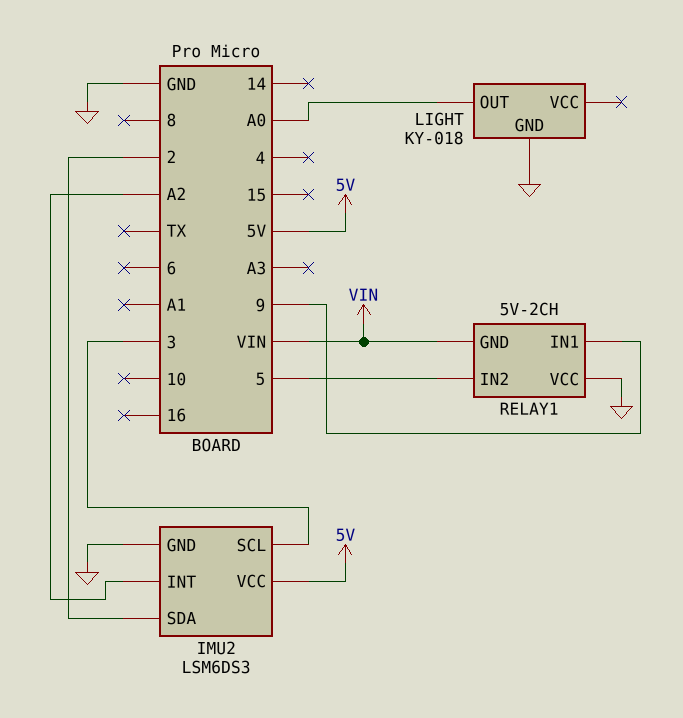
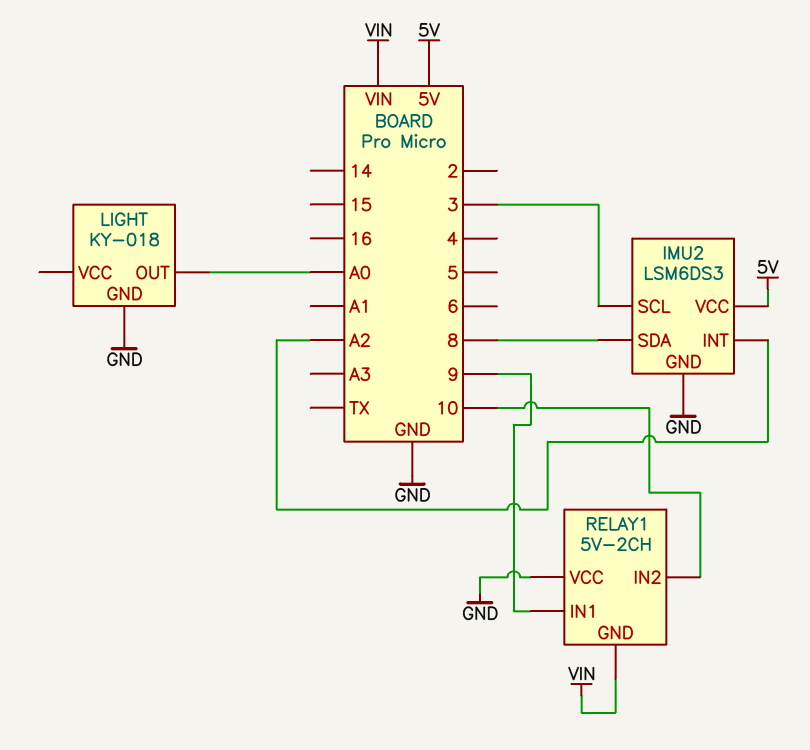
IMU2 pin SDA: 2 -> 8
RELAY1 pin IN2: 5 -> 10

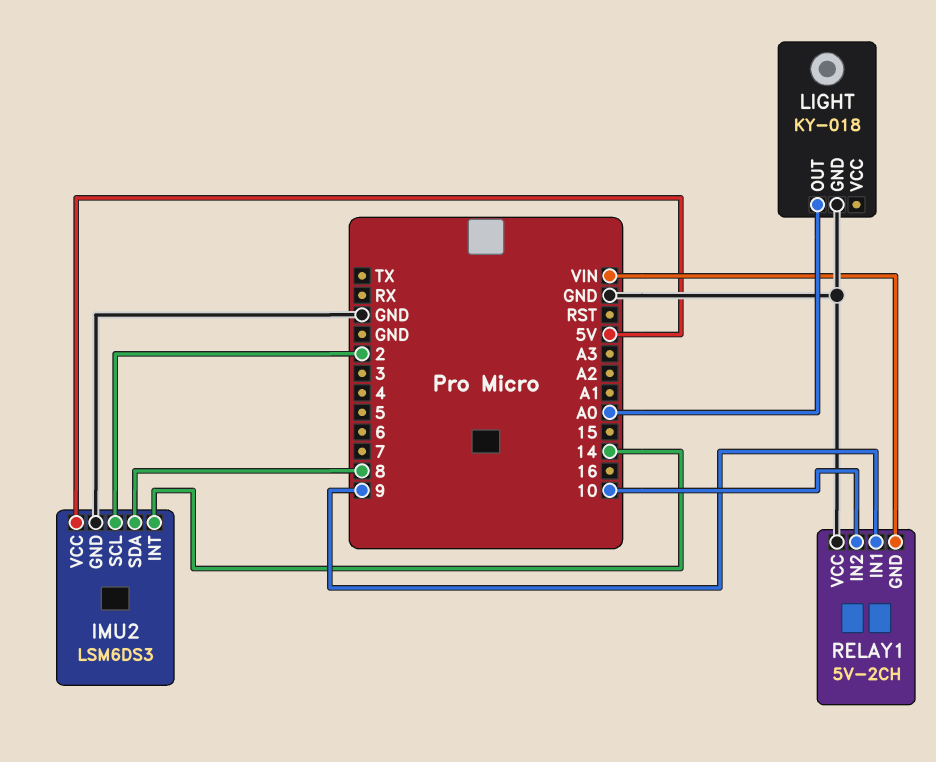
IMU2 pin INT: A2 -> 14
IMU2 pin SCL: 3 -> 2

